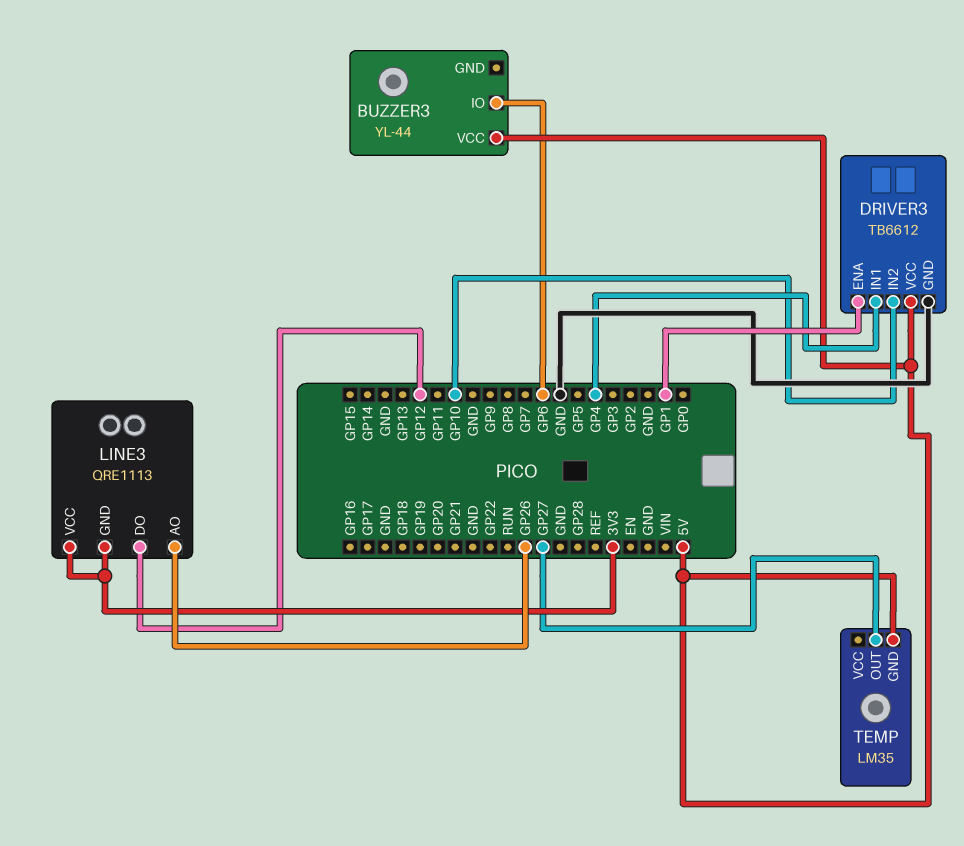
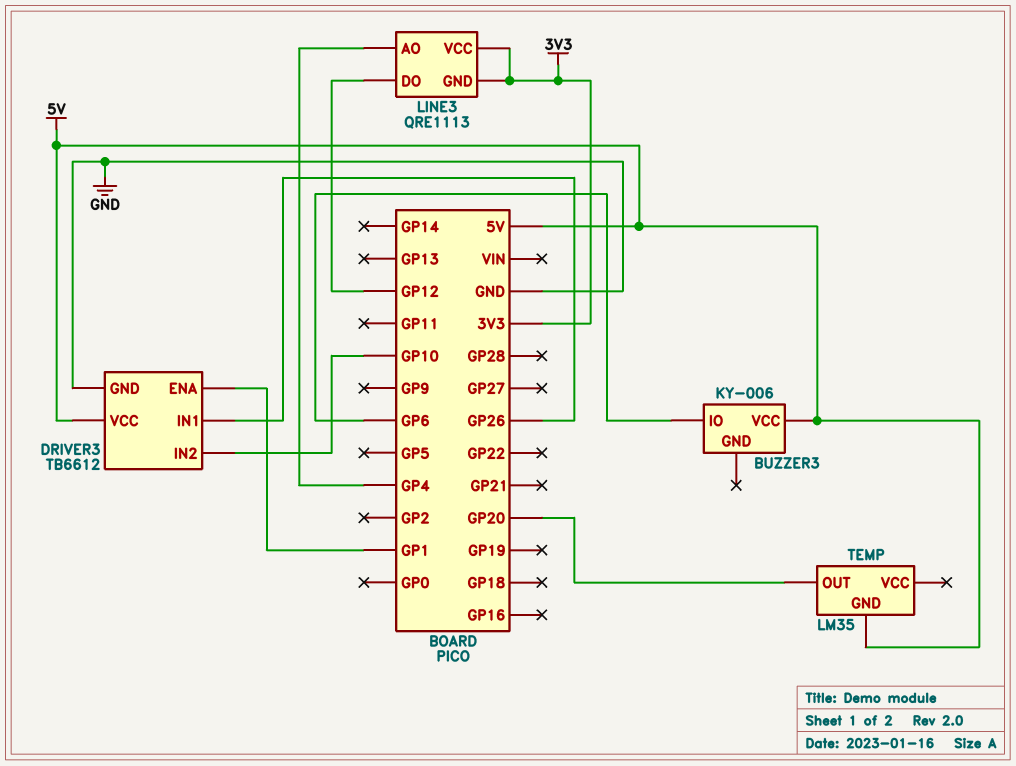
BUZZER3: YL-44 -> KY-006
DRIVER3 pin IN1: GP4 -> GP26
LINE3 pin AO: GP26 -> GP4
TEMP pin OUT: GP27 -> GP20

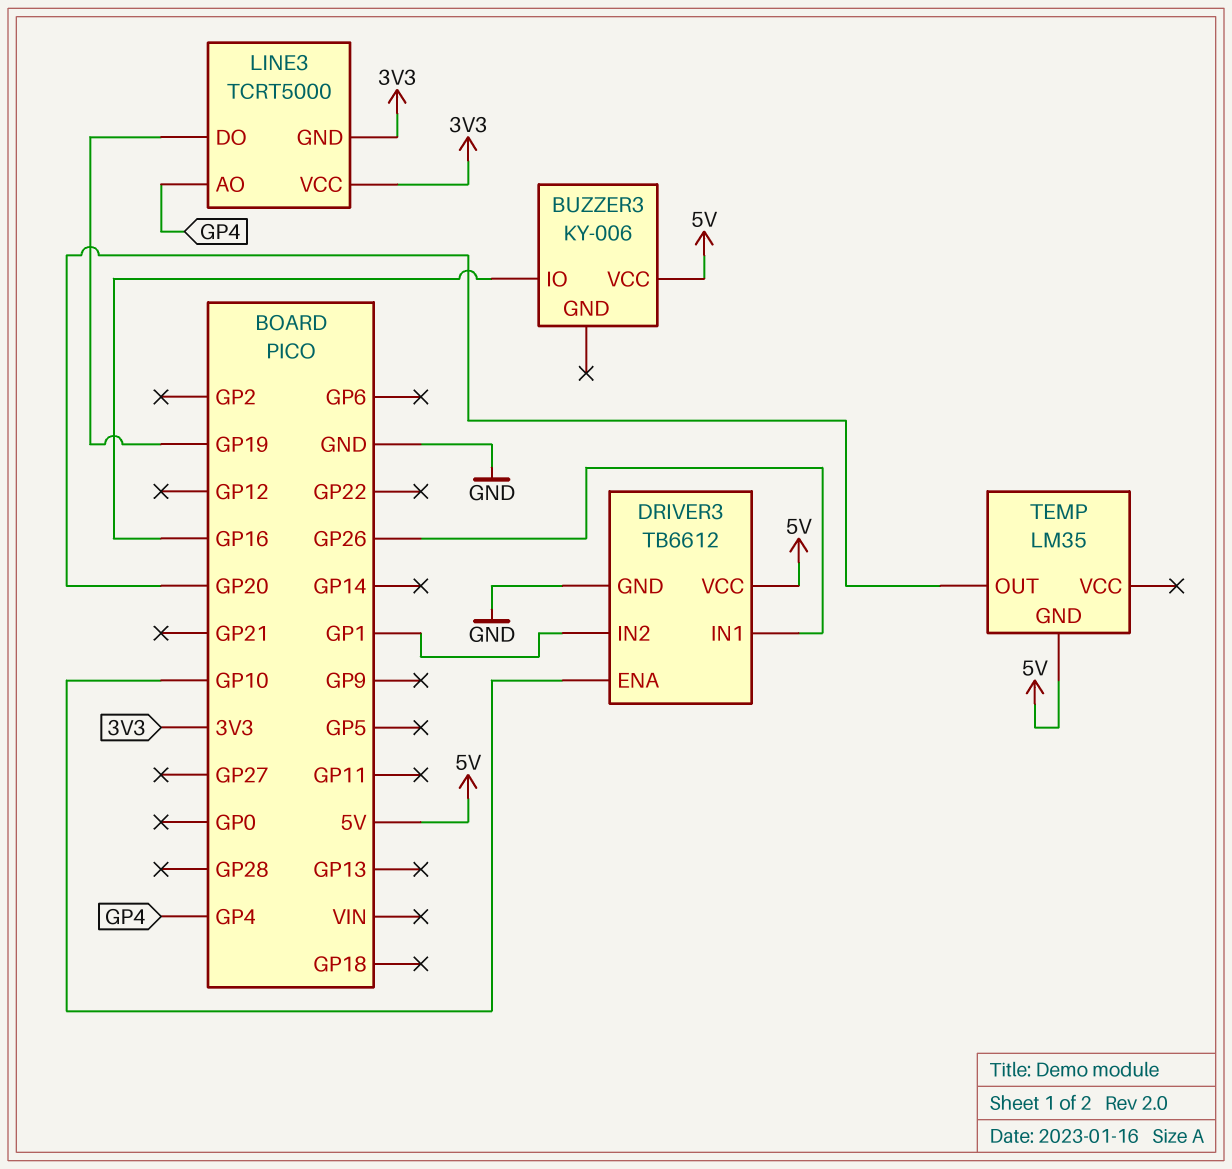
BUZZER3 pin IO: GP6 -> GP16
DRIVER3 pin ENA: GP1 -> GP10
DRIVER3 pin IN2: GP10 -> GP1
LINE3: QRE1113 -> TCRT5000
LINE3 pin DO: GP12 -> GP19

